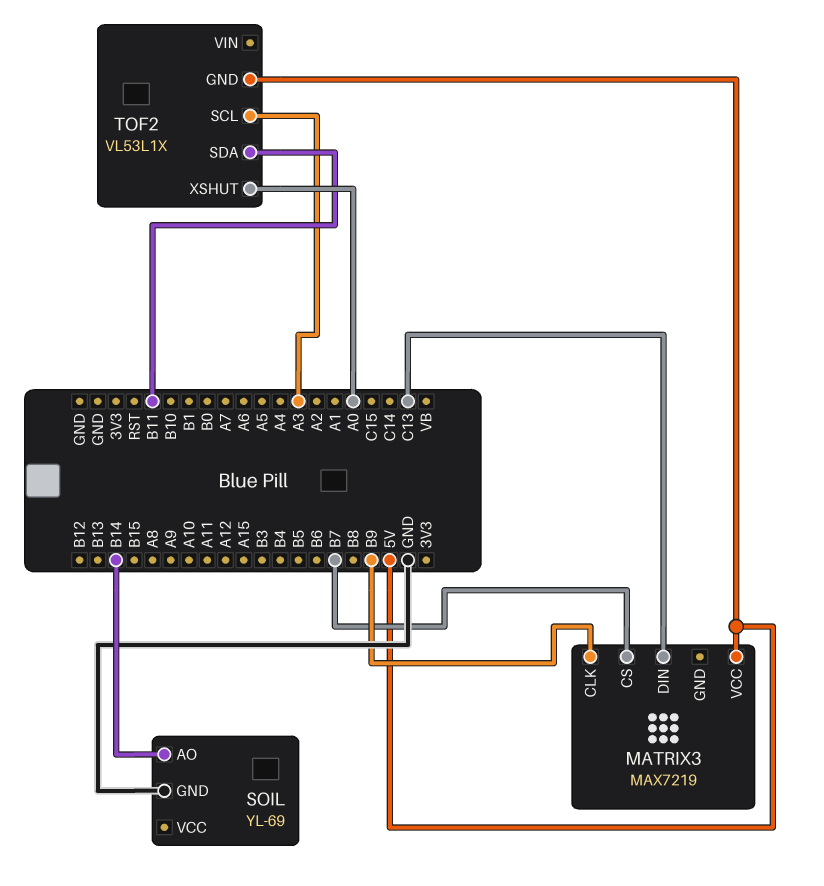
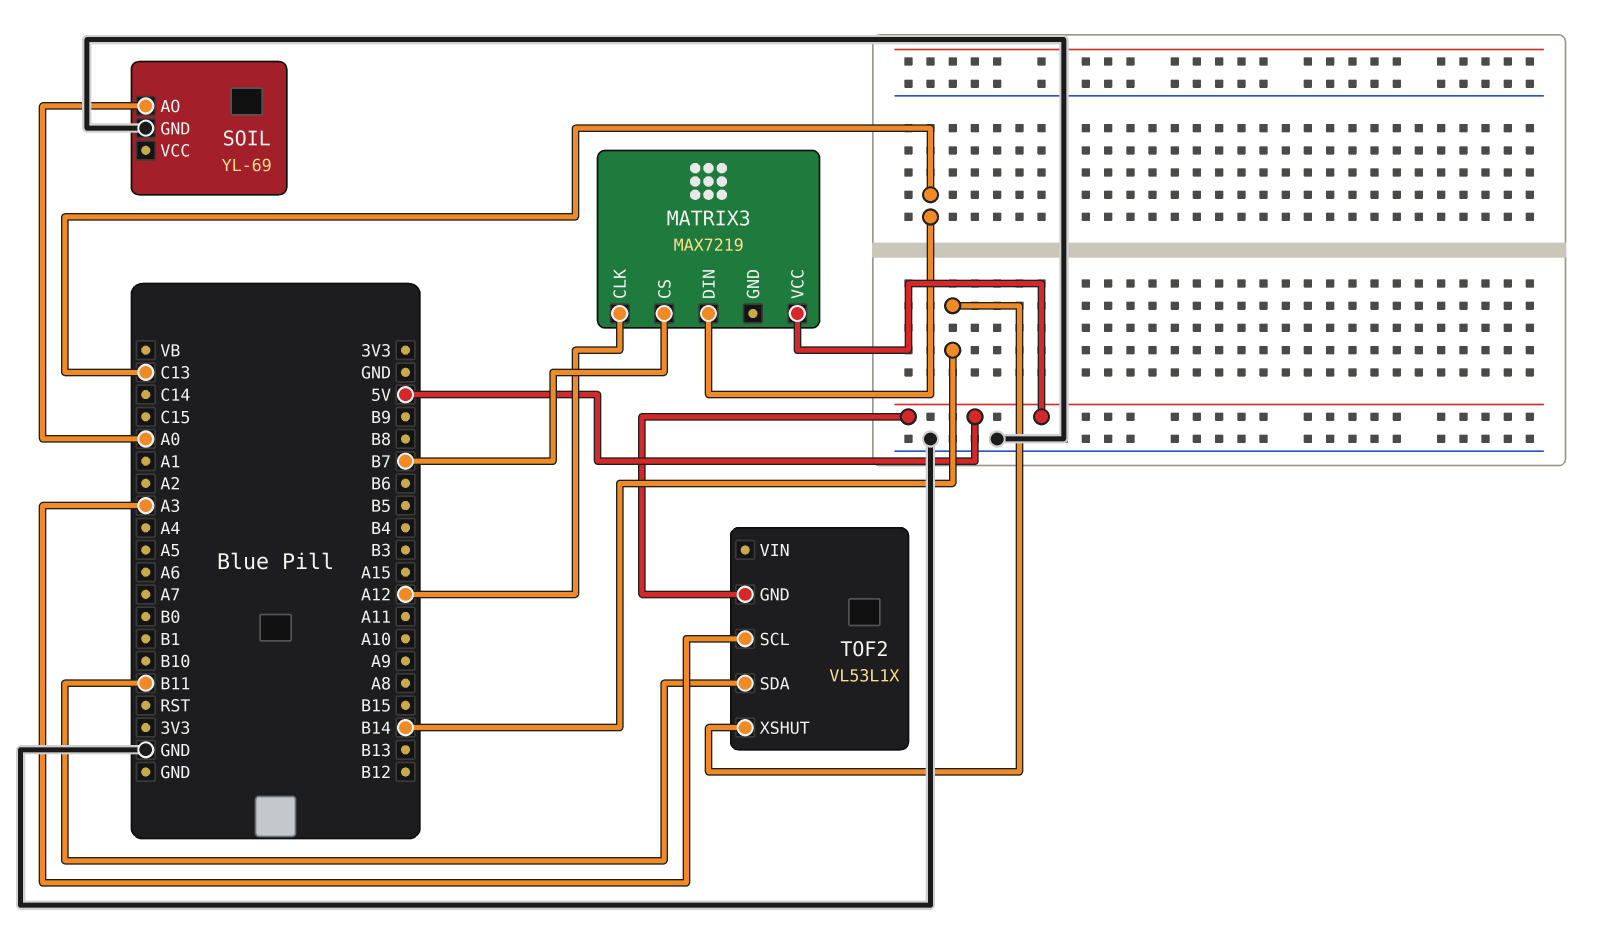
MATRIX3 pin CLK: B9 -> A12
SOIL pin AO: B14 -> A0
TOF2 pin XSHUT: A0 -> B14

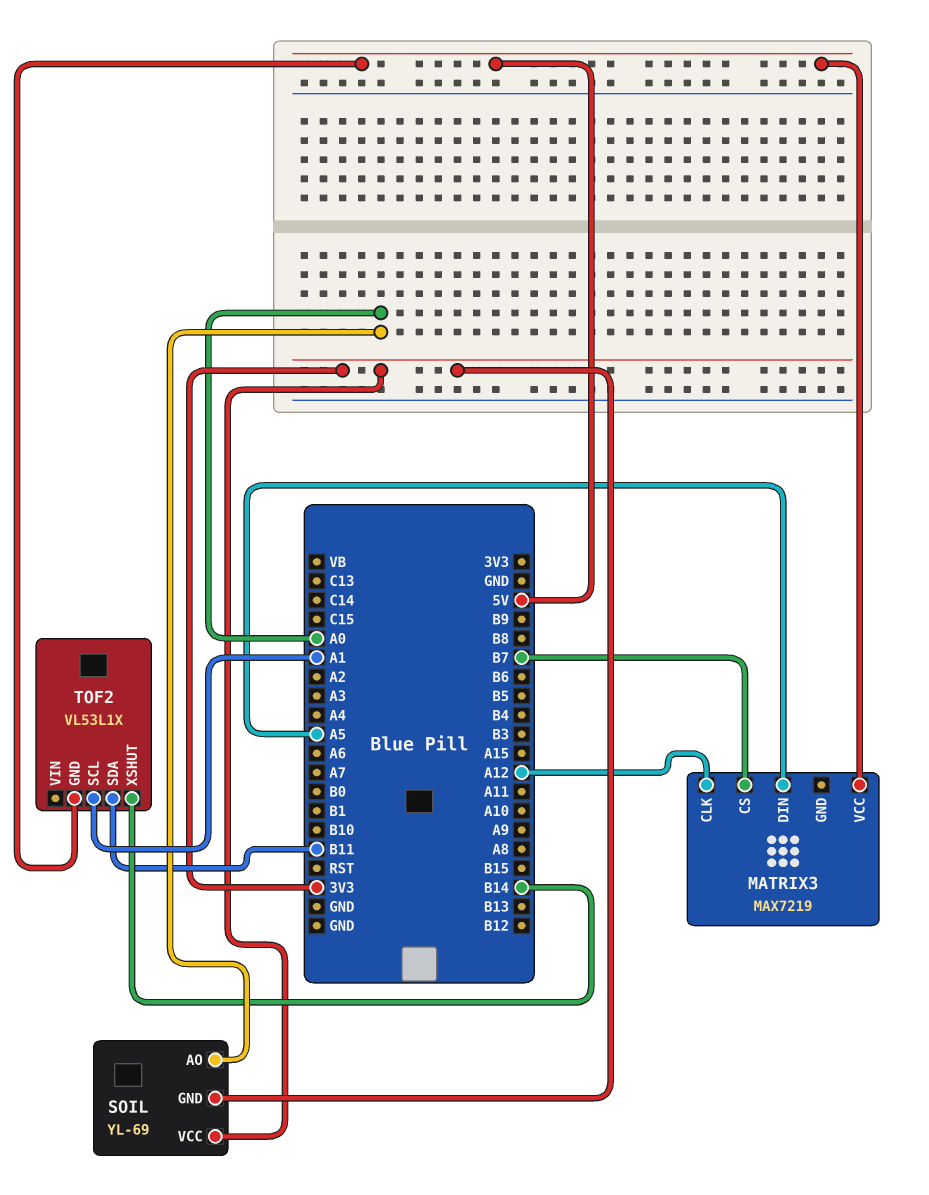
MATRIX3 pin DIN: C13 -> A5
SOIL pin GND: GND -> 3V3
SOIL pin VCC: none -> 3V3
TOF2 pin SCL: A3 -> A1

